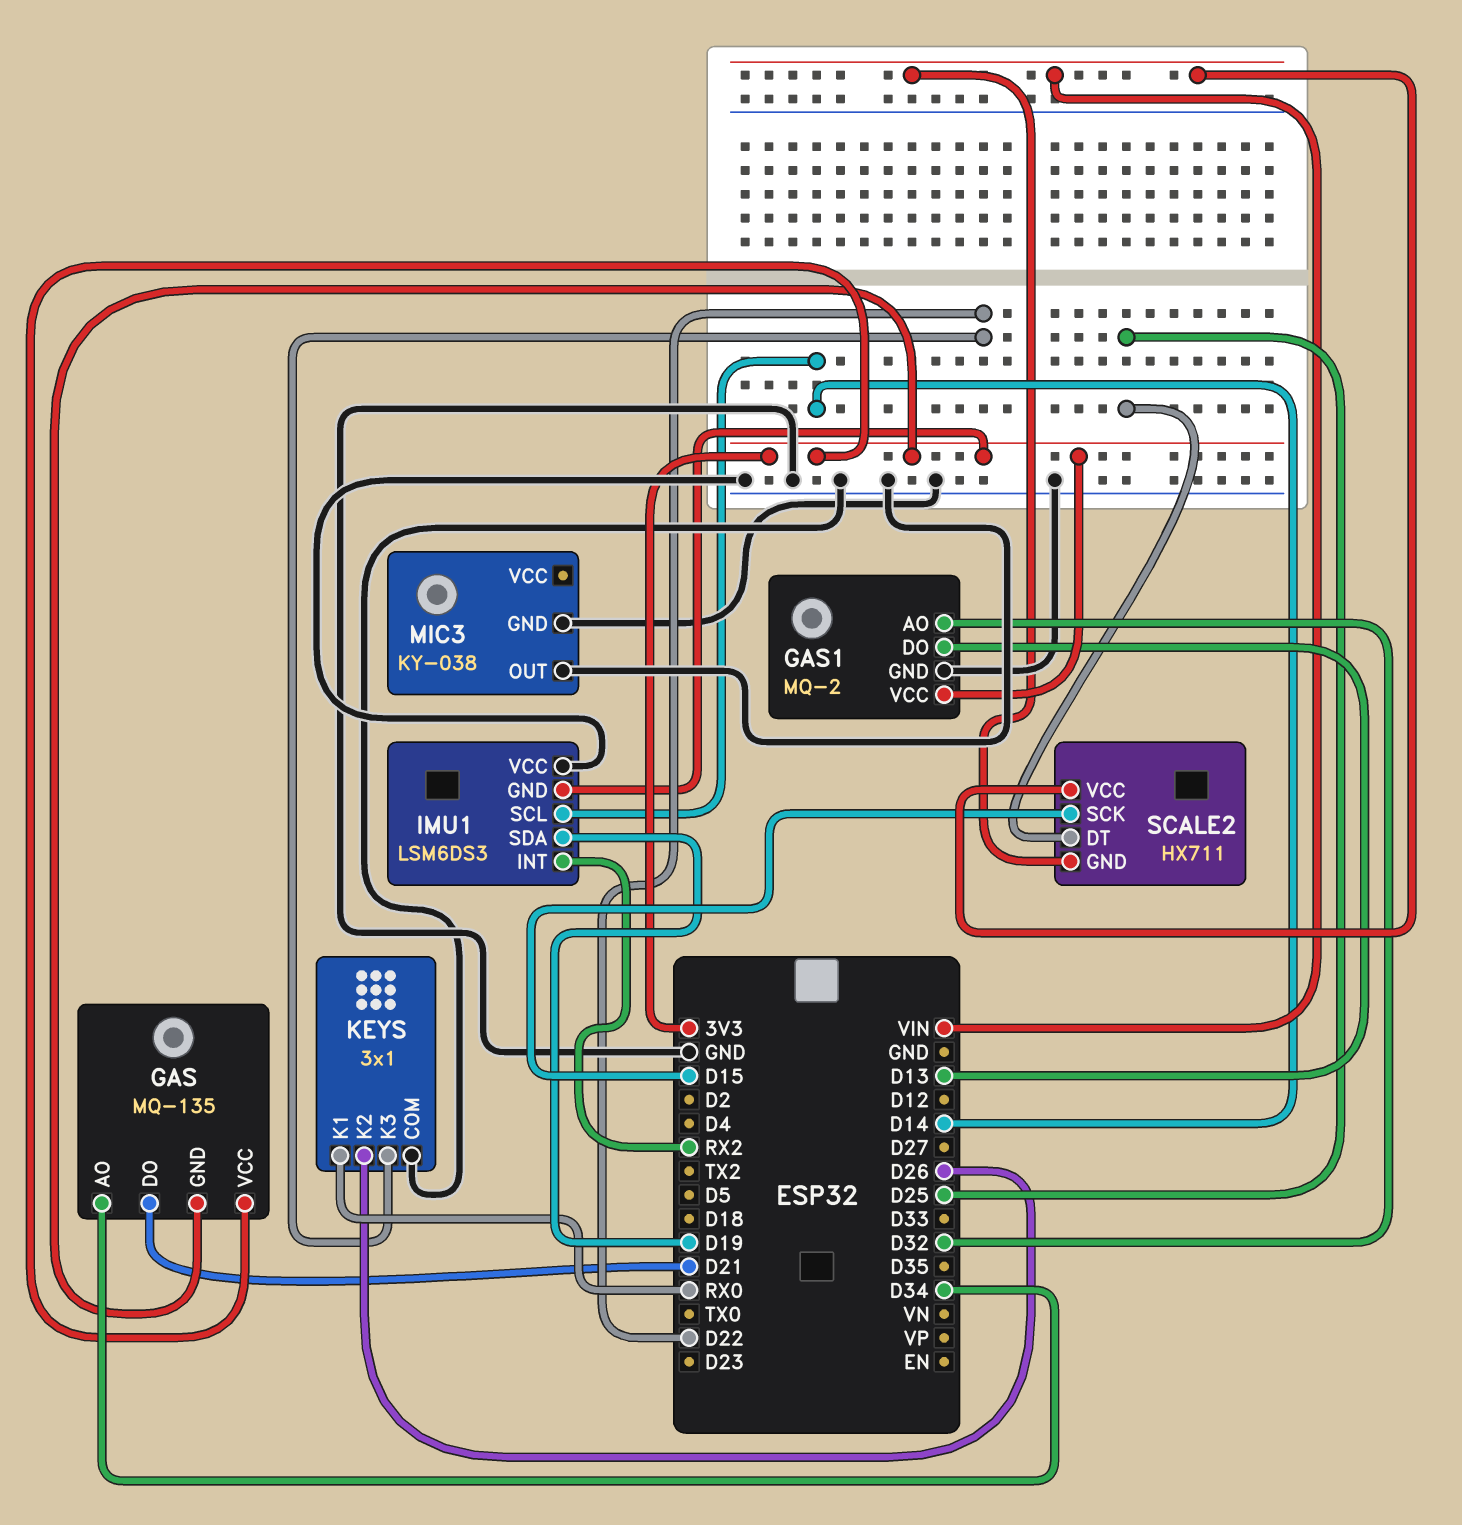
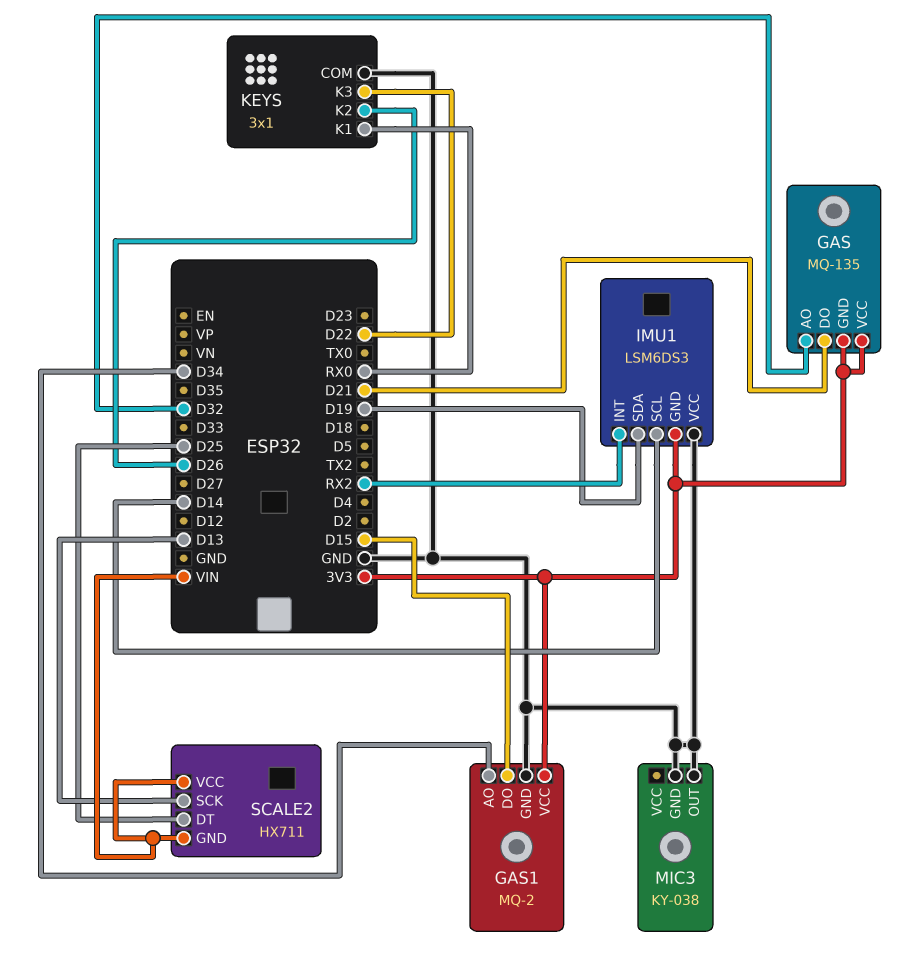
GAS pin AO: D34 -> D32
GAS1 pin AO: D32 -> D34
GAS1 pin DO: D13 -> D15
SCALE2 pin SCK: D15 -> D13

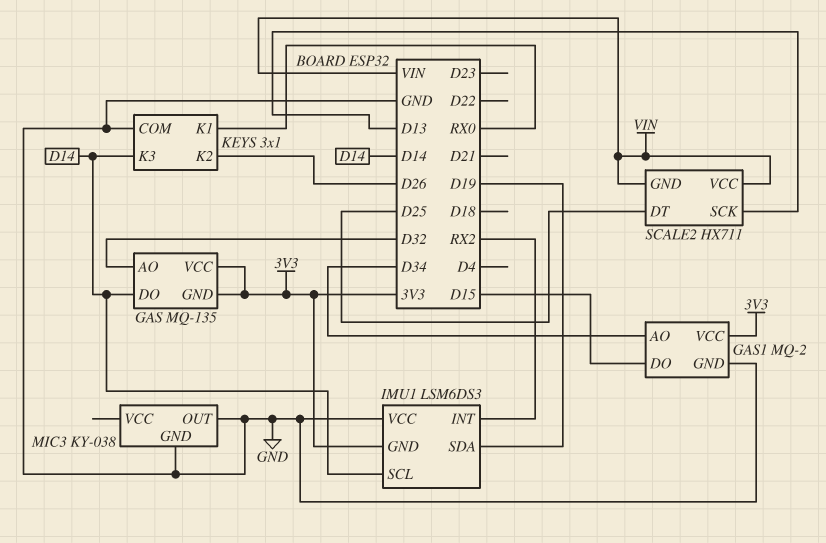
GAS pin DO: D21 -> D14
KEYS pin K3: D22 -> D14

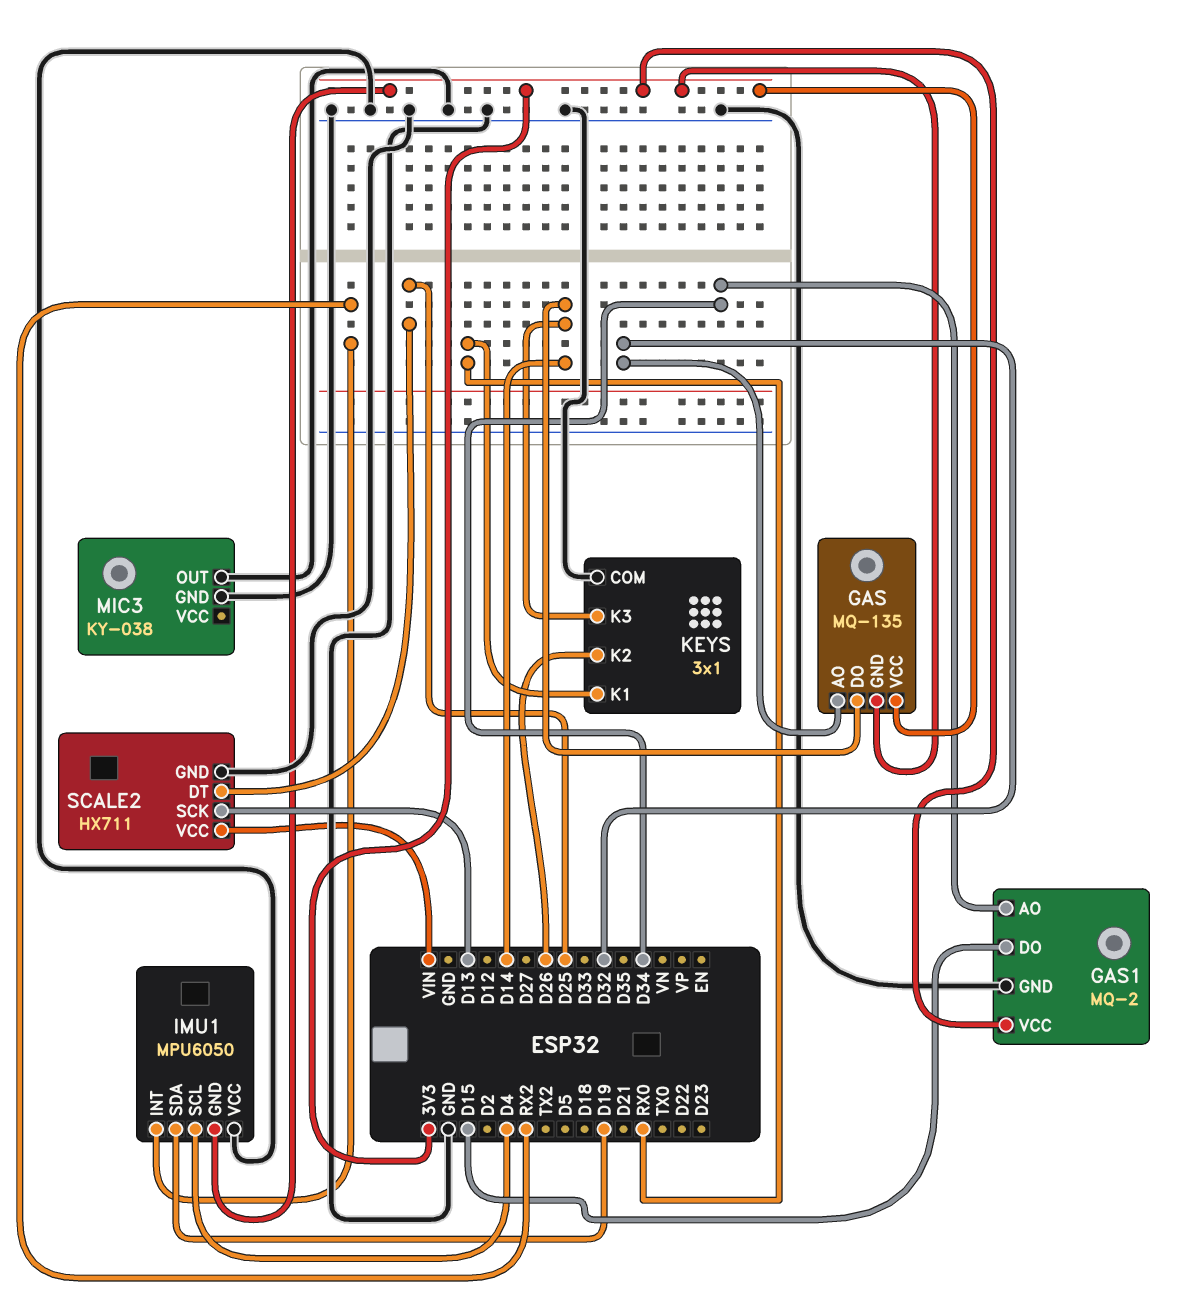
IMU1: LSM6DS3 -> MPU6050
IMU1 pin SCL: D14 -> D4
SCALE2 pin GND: VIN -> GND

